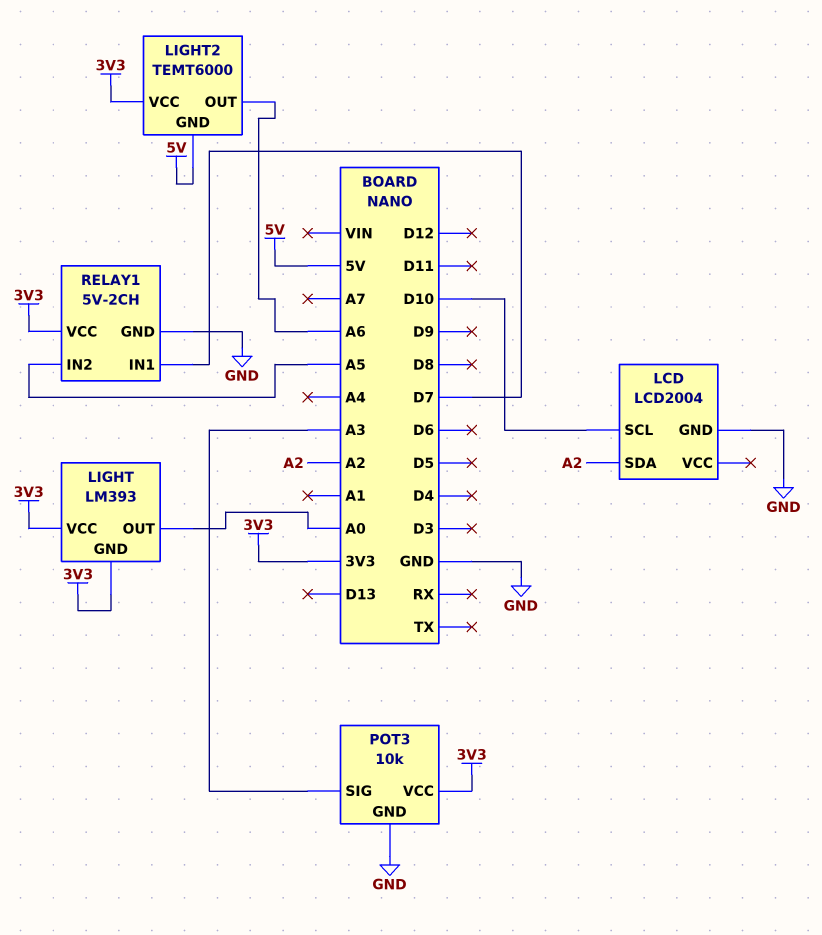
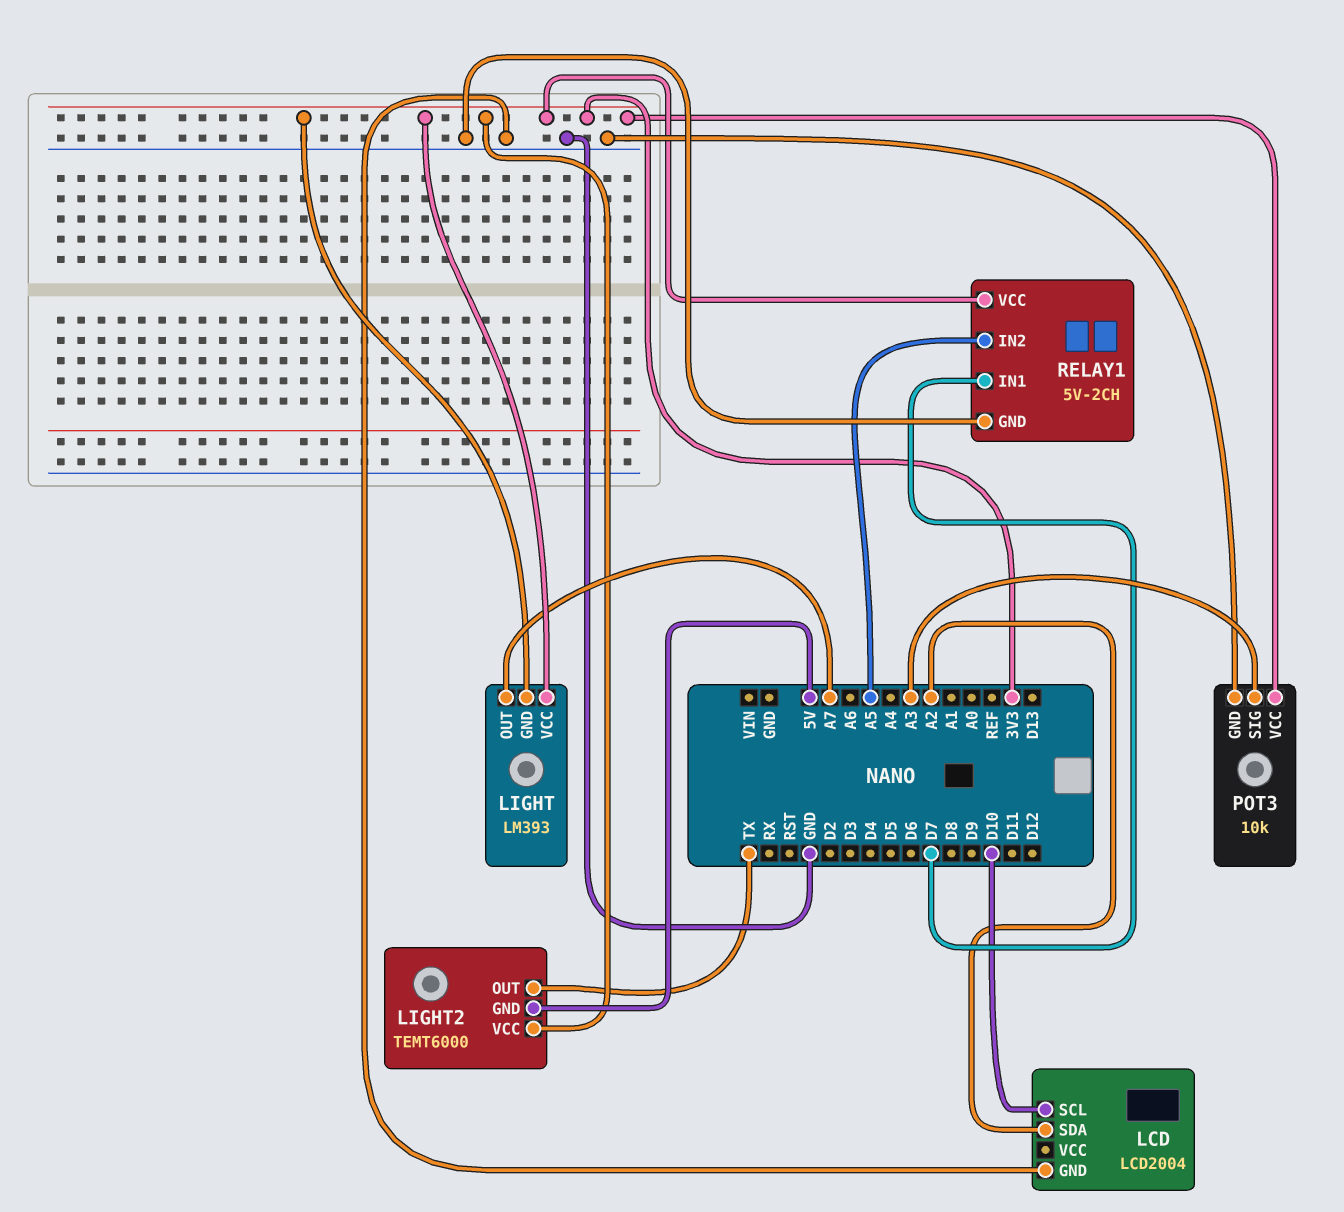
LIGHT pin OUT: A0 -> A7
LIGHT2 pin OUT: A6 -> TX

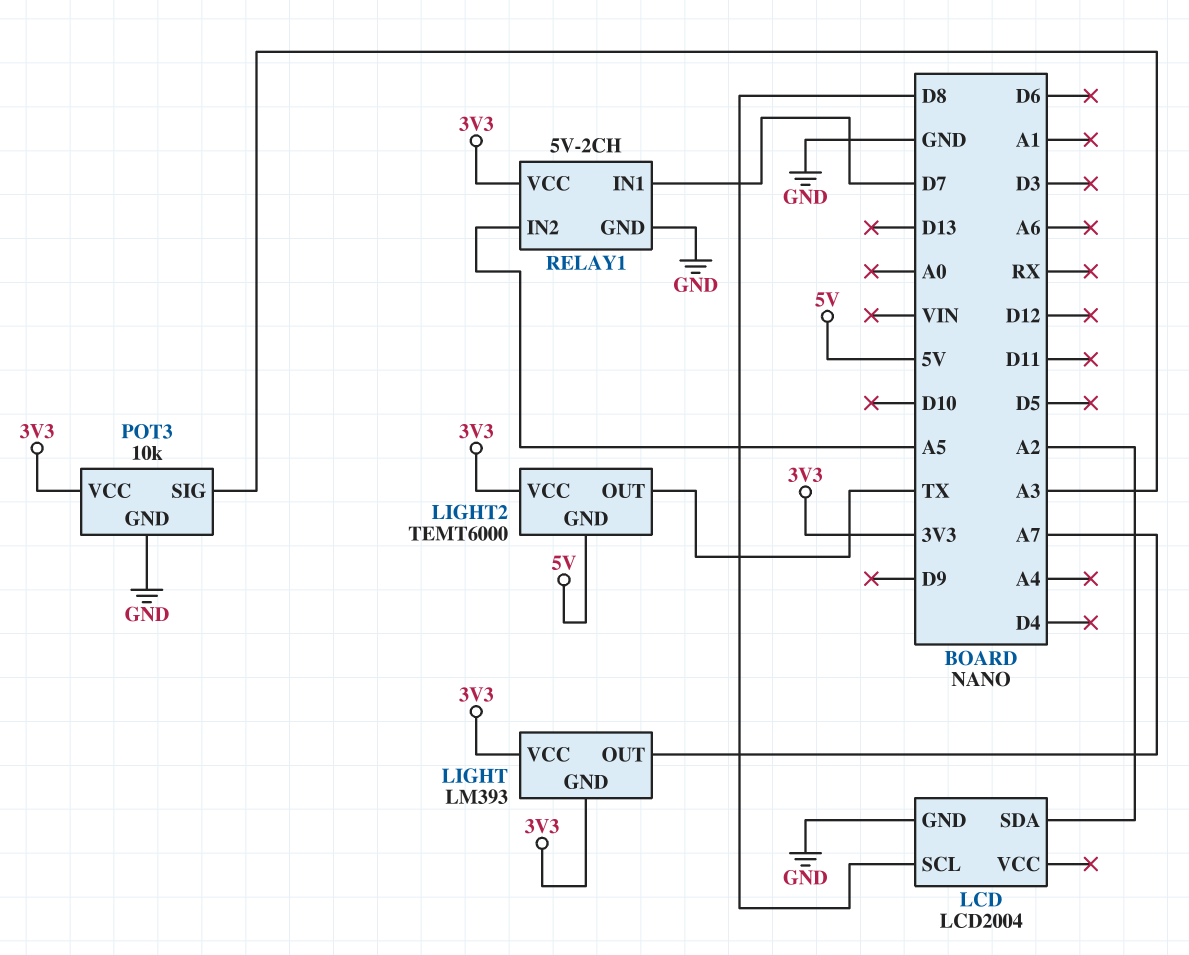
LCD pin SCL: D10 -> D8

